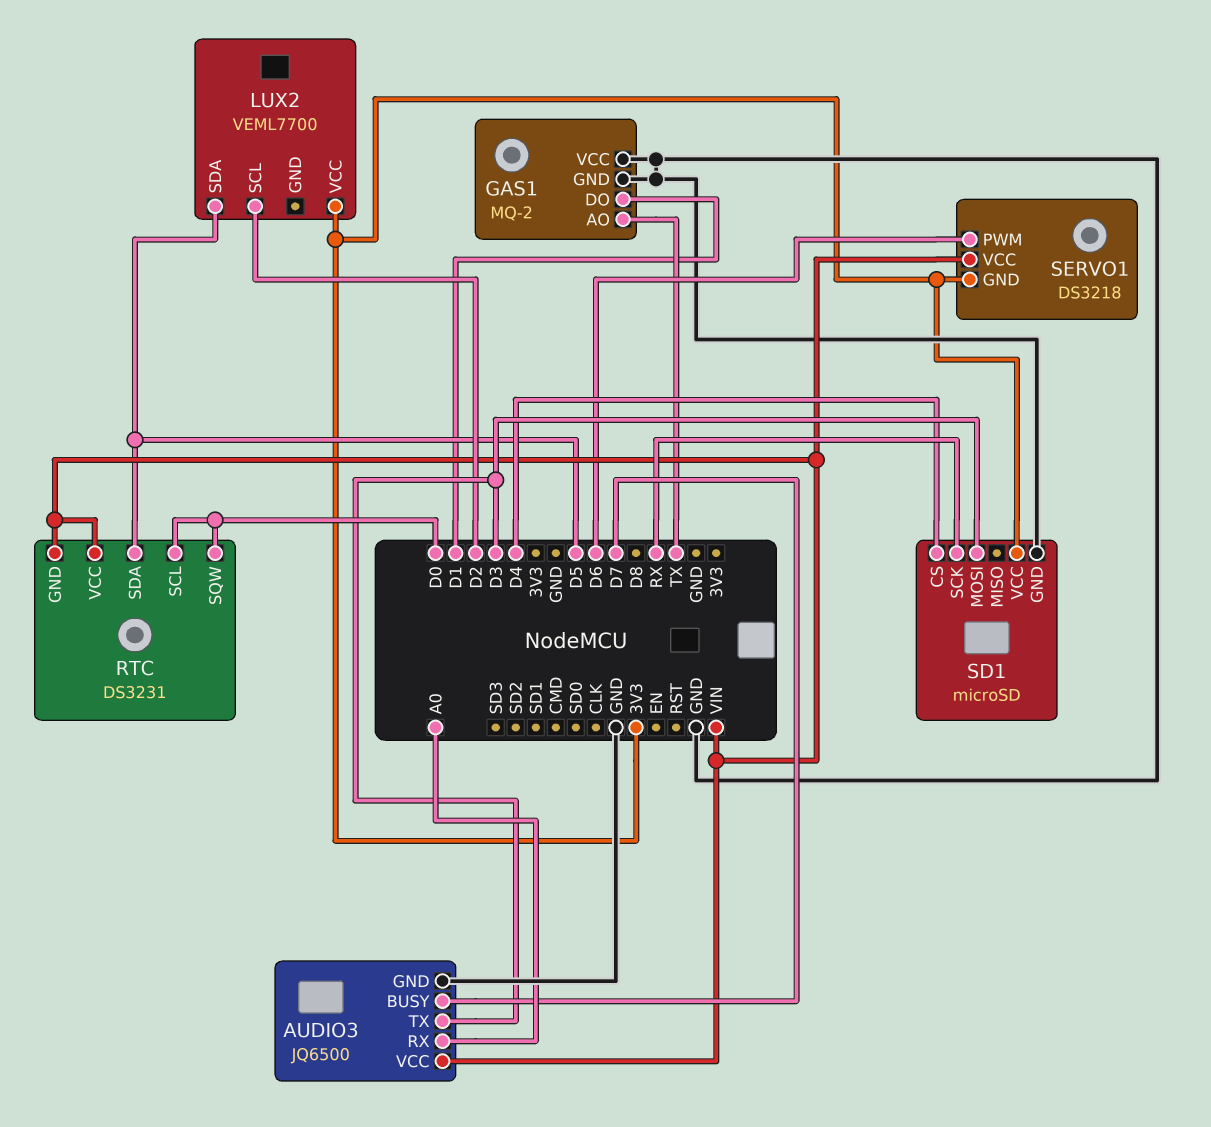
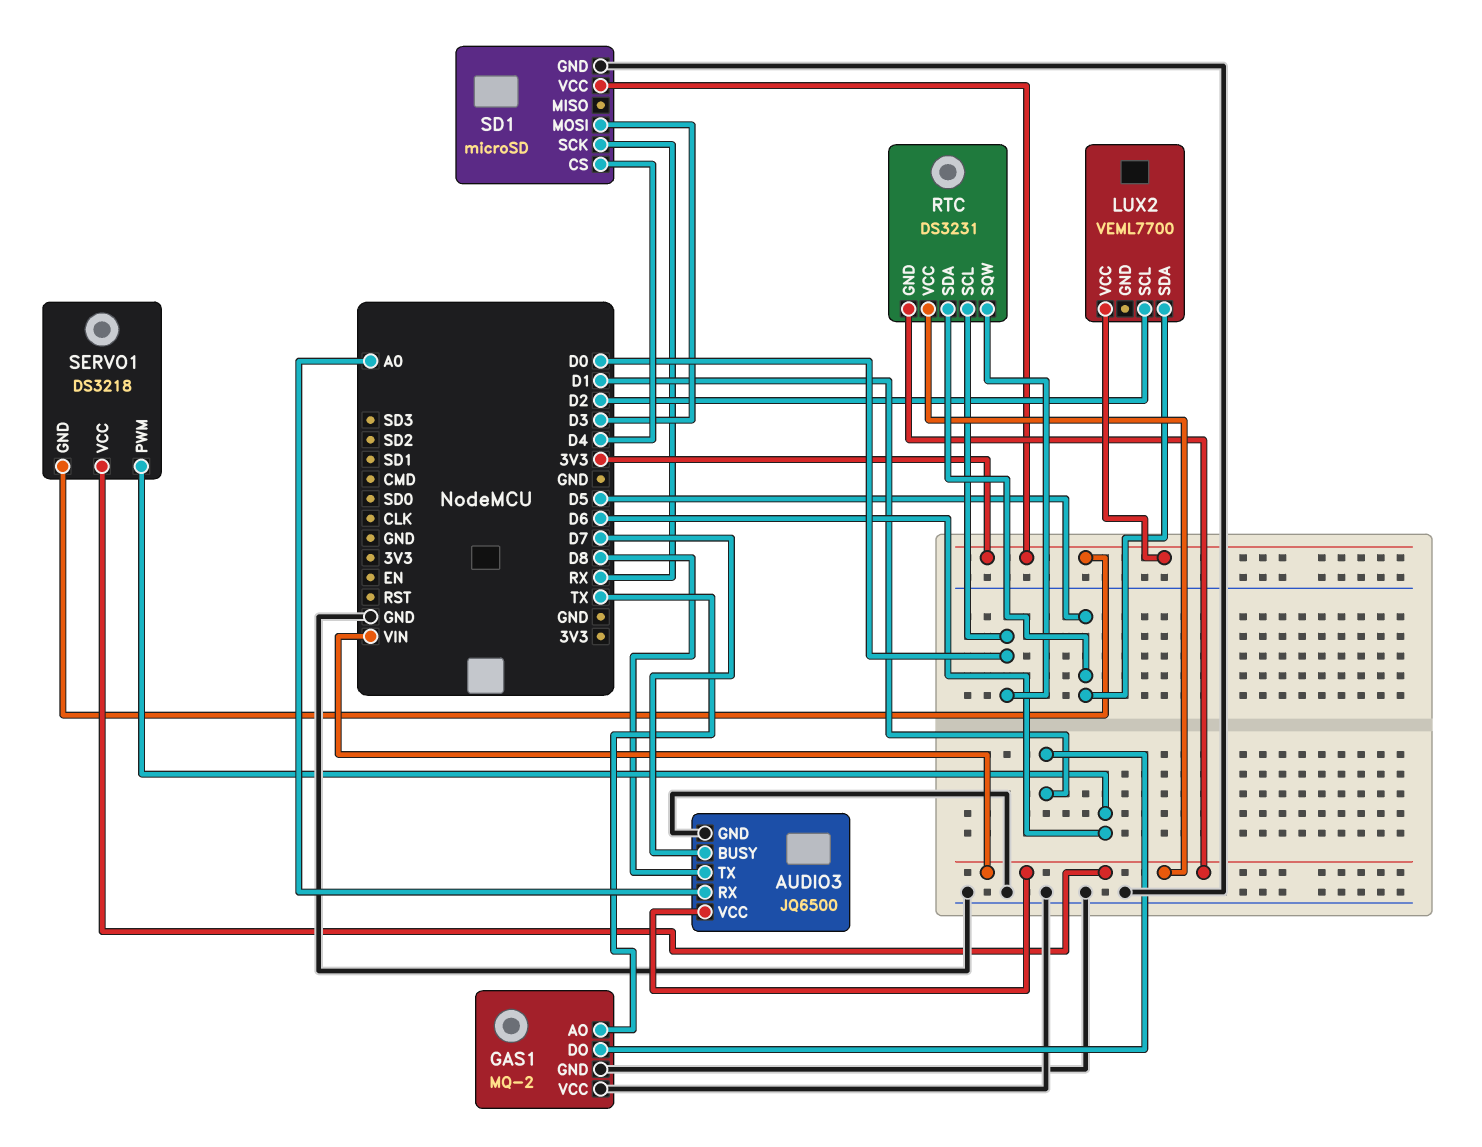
AUDIO3 pin TX: D3 -> D8

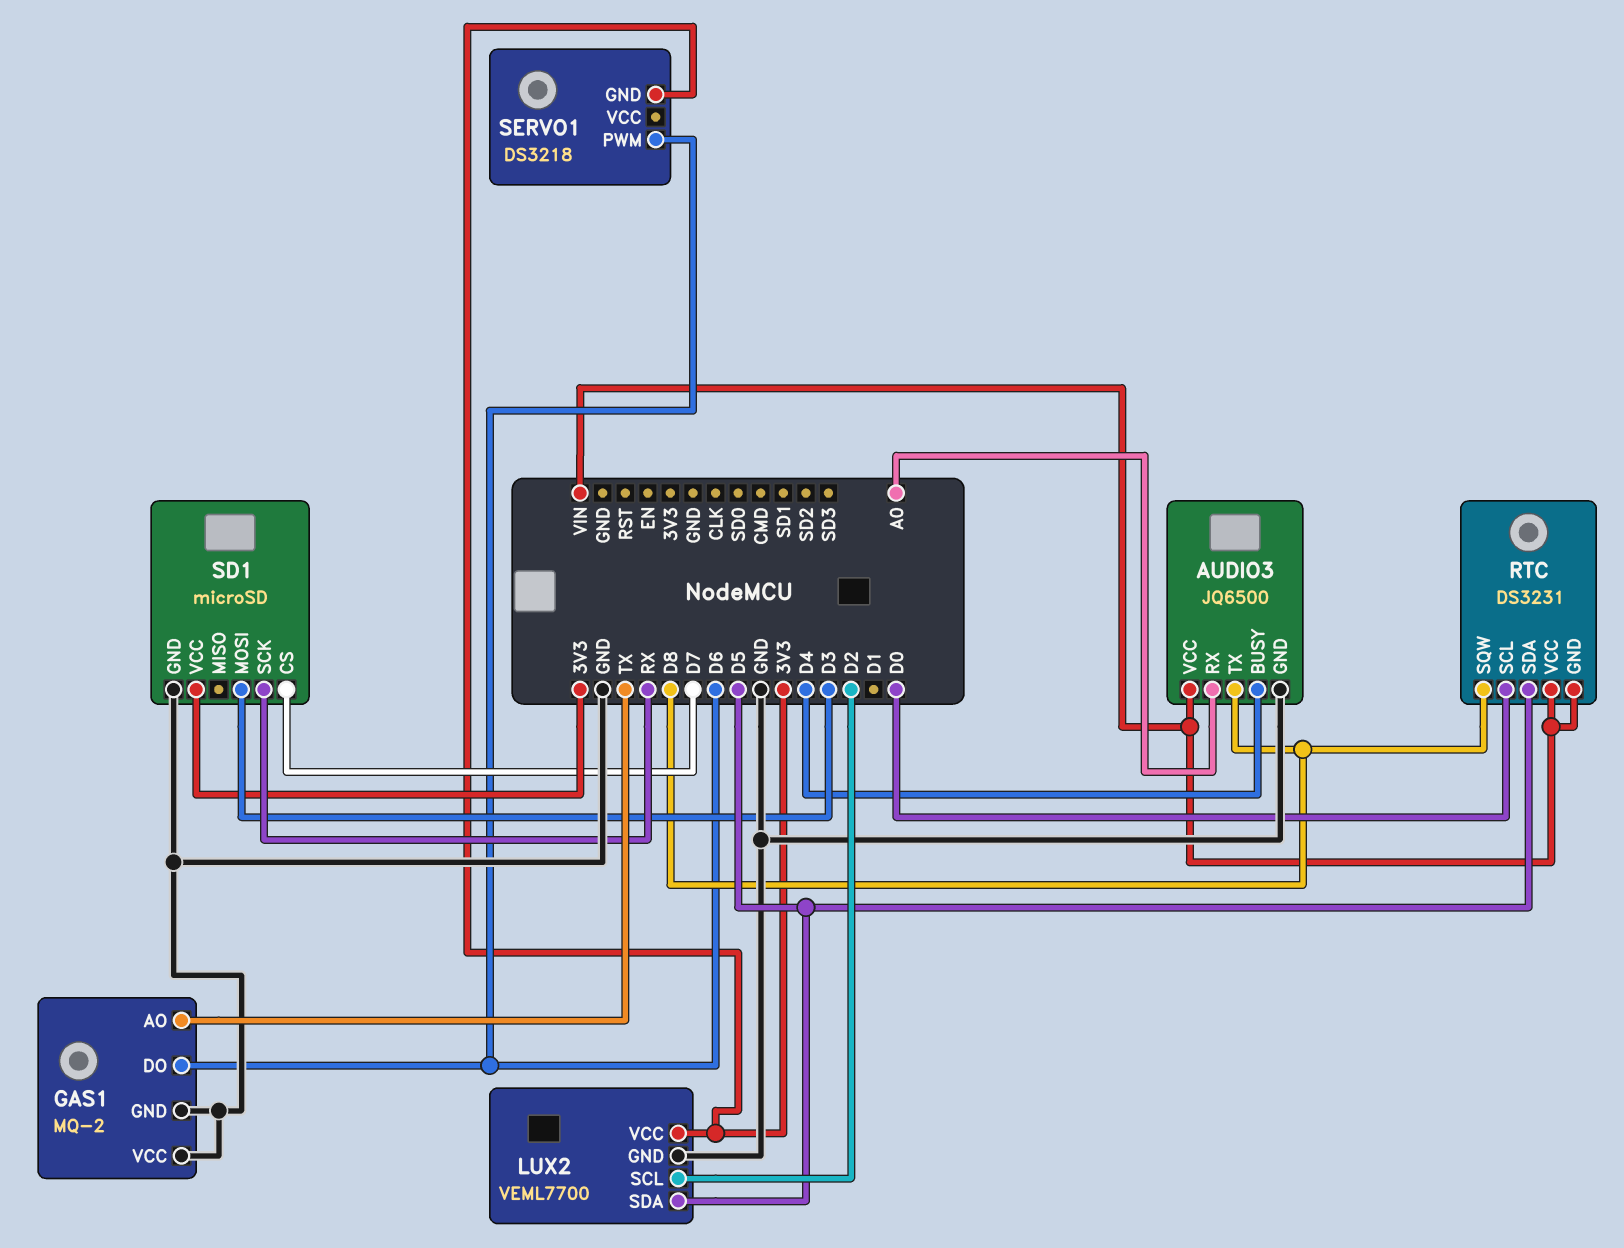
AUDIO3 pin BUSY: D7 -> D4
GAS1 pin DO: D1 -> D6
LUX2 pin GND: none -> GND
RTC pin SQW: D0 -> D8
SD1 pin CS: D4 -> D7
SERVO1 pin VCC: VIN -> none

